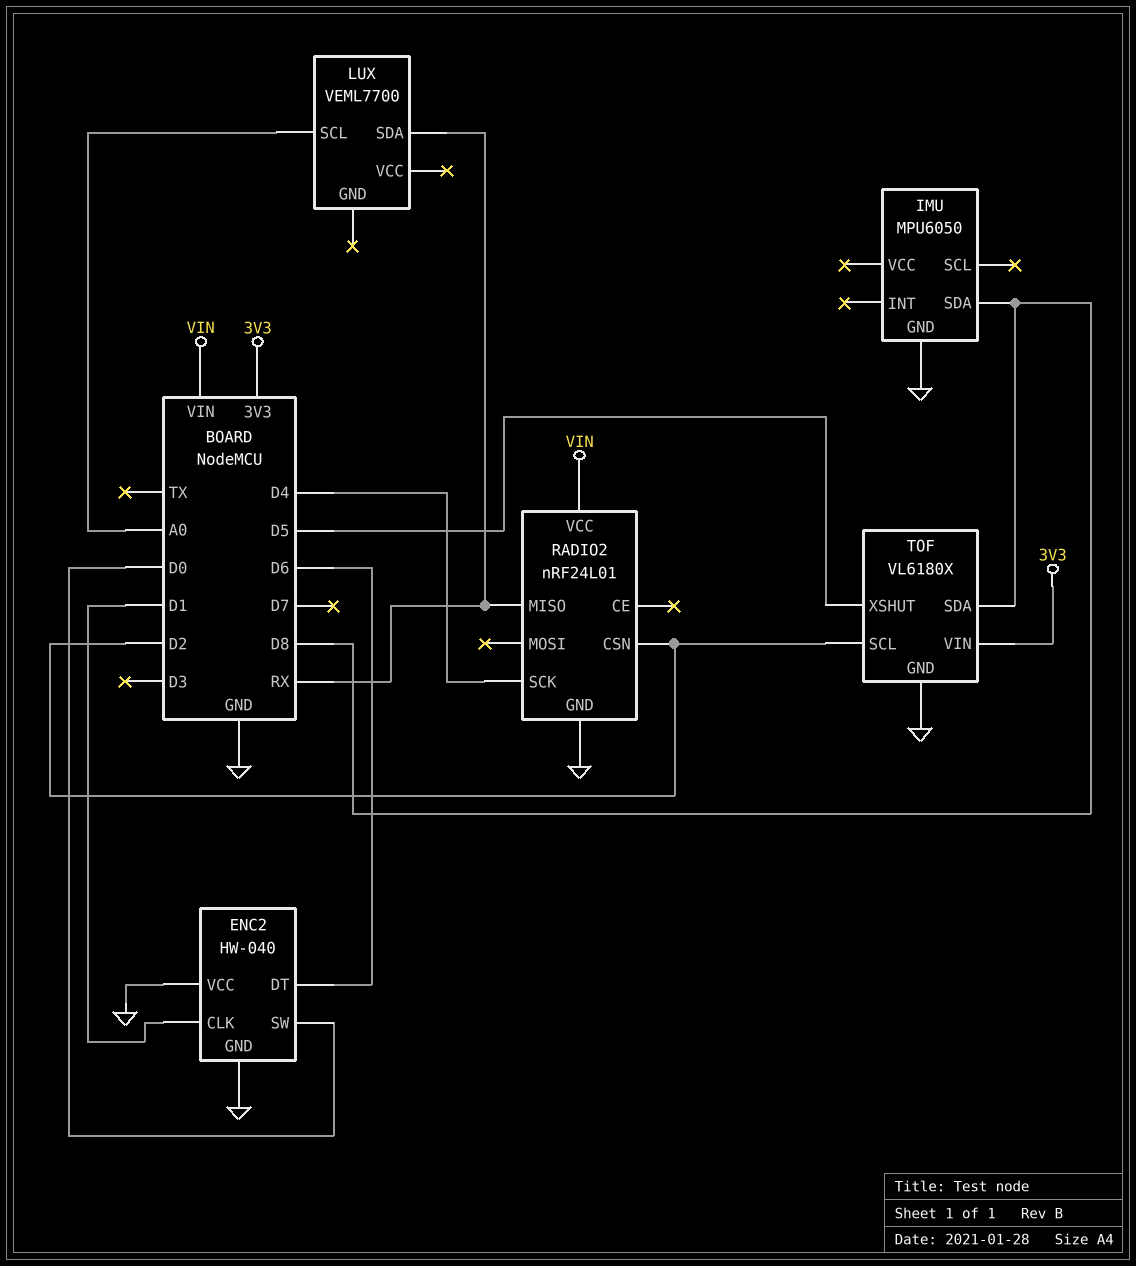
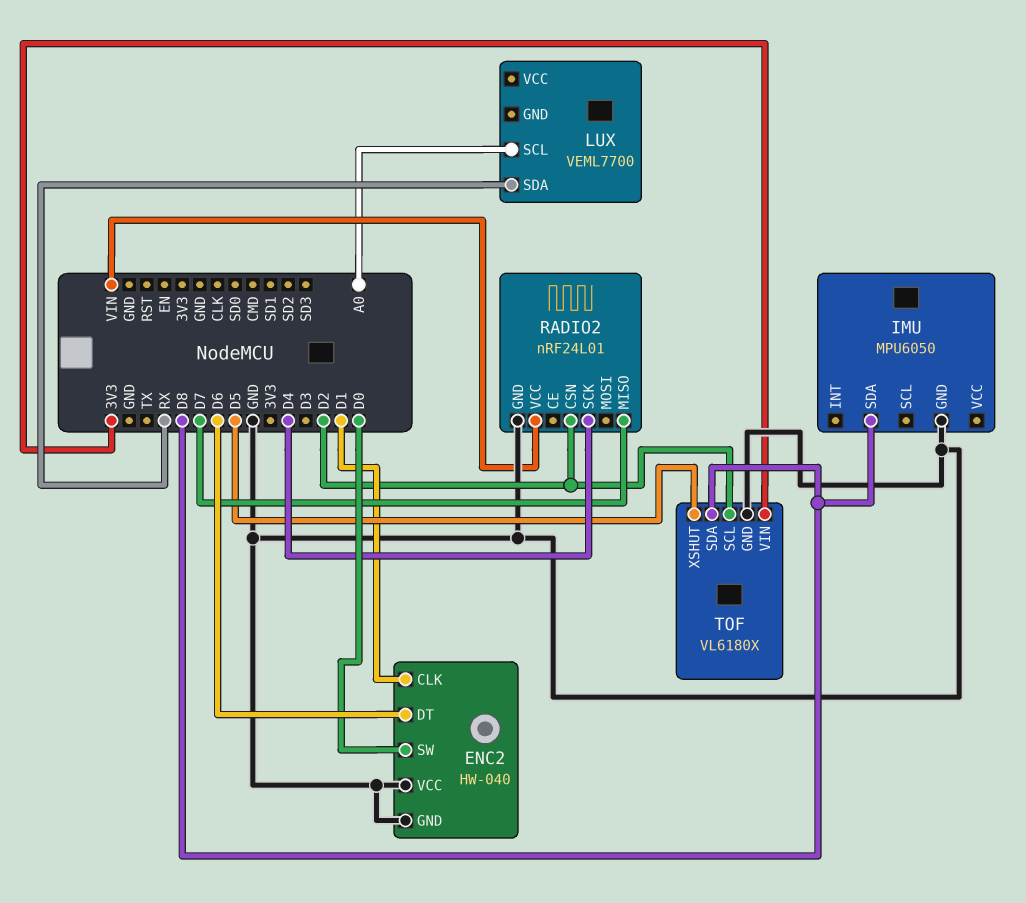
RADIO2 pin MISO: RX -> D7

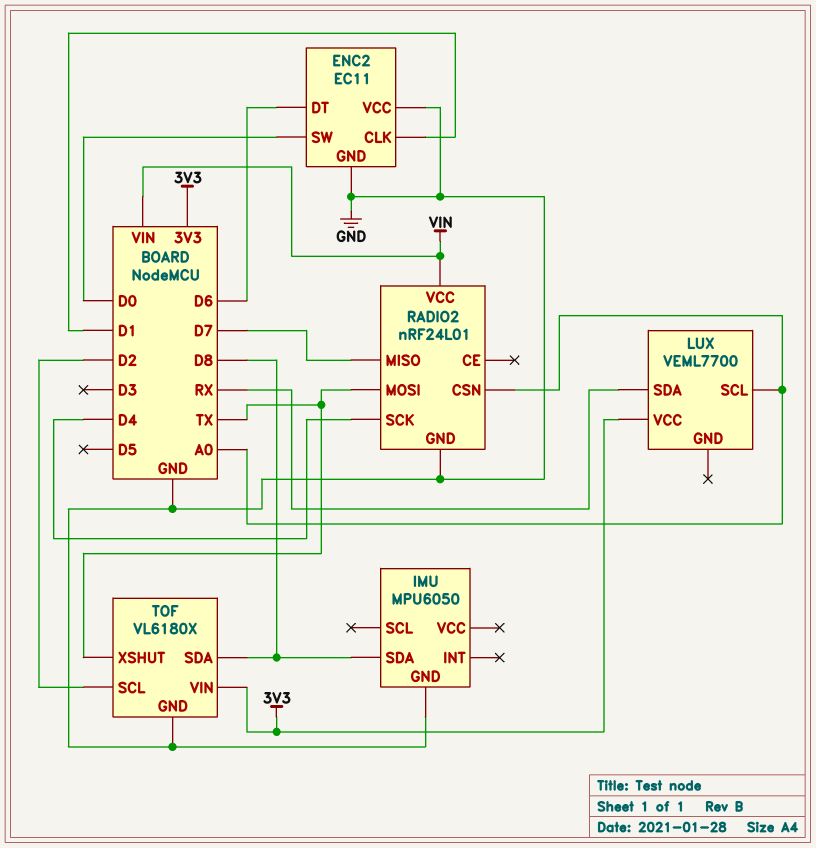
ENC2: HW-040 -> EC11
LUX pin VCC: none -> 3V3
RADIO2 pin CSN: D2 -> A0
RADIO2 pin MOSI: none -> TX
TOF pin XSHUT: D5 -> TX

